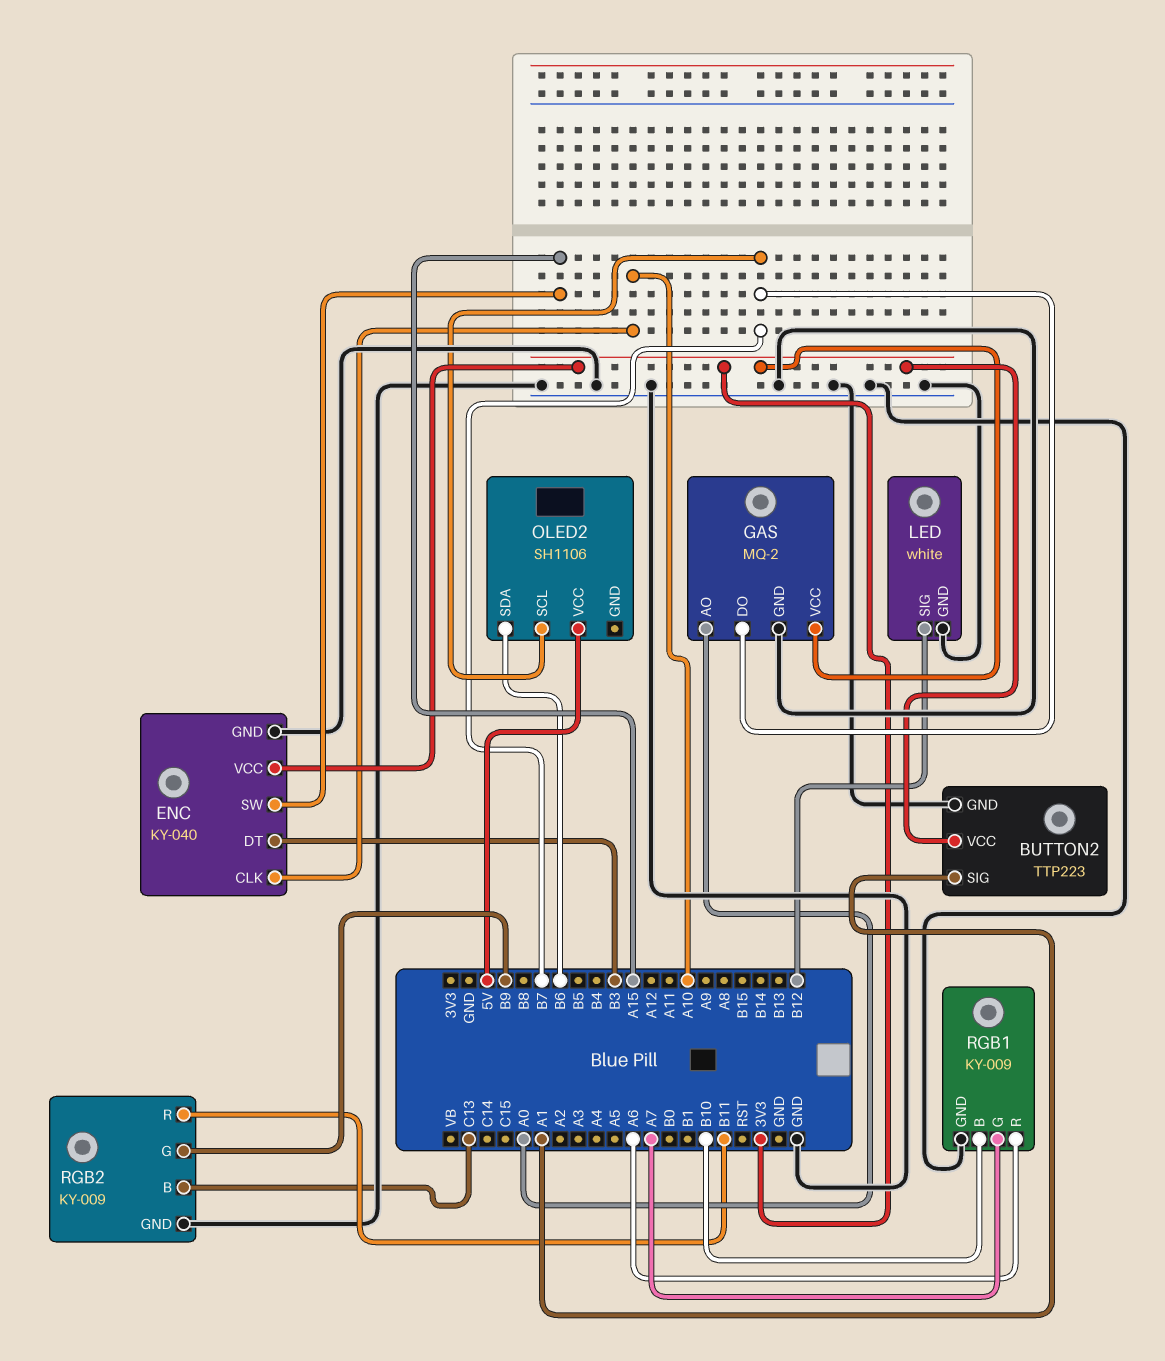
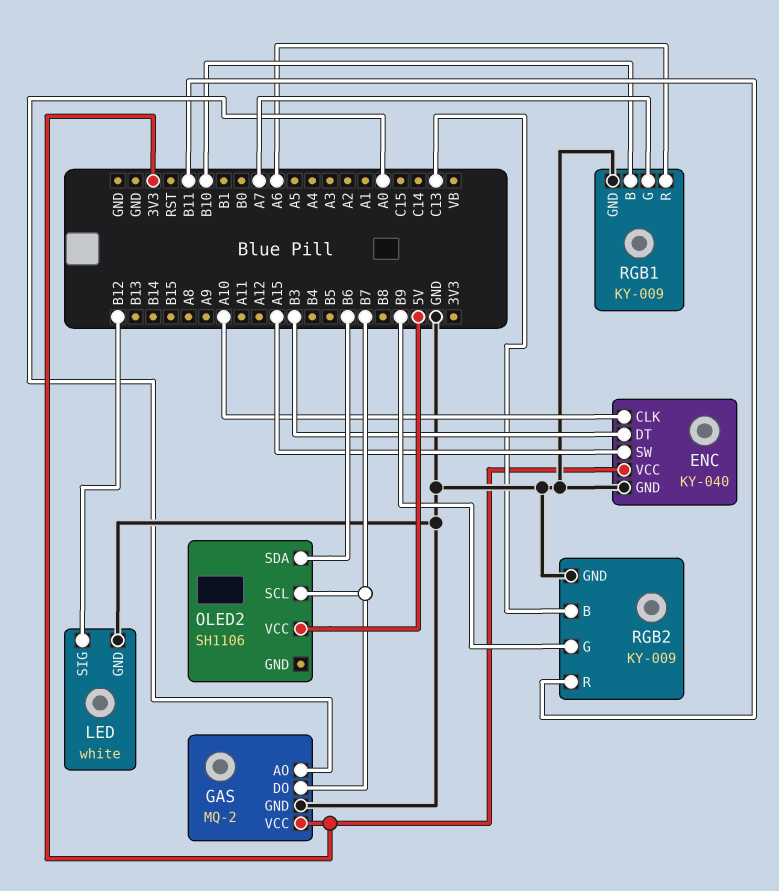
BUTTON2: TTP223 -> none
BUTTON2 pin GND: GND -> none
BUTTON2 pin SIG: A1 -> none
BUTTON2 pin VCC: 3V3 -> none

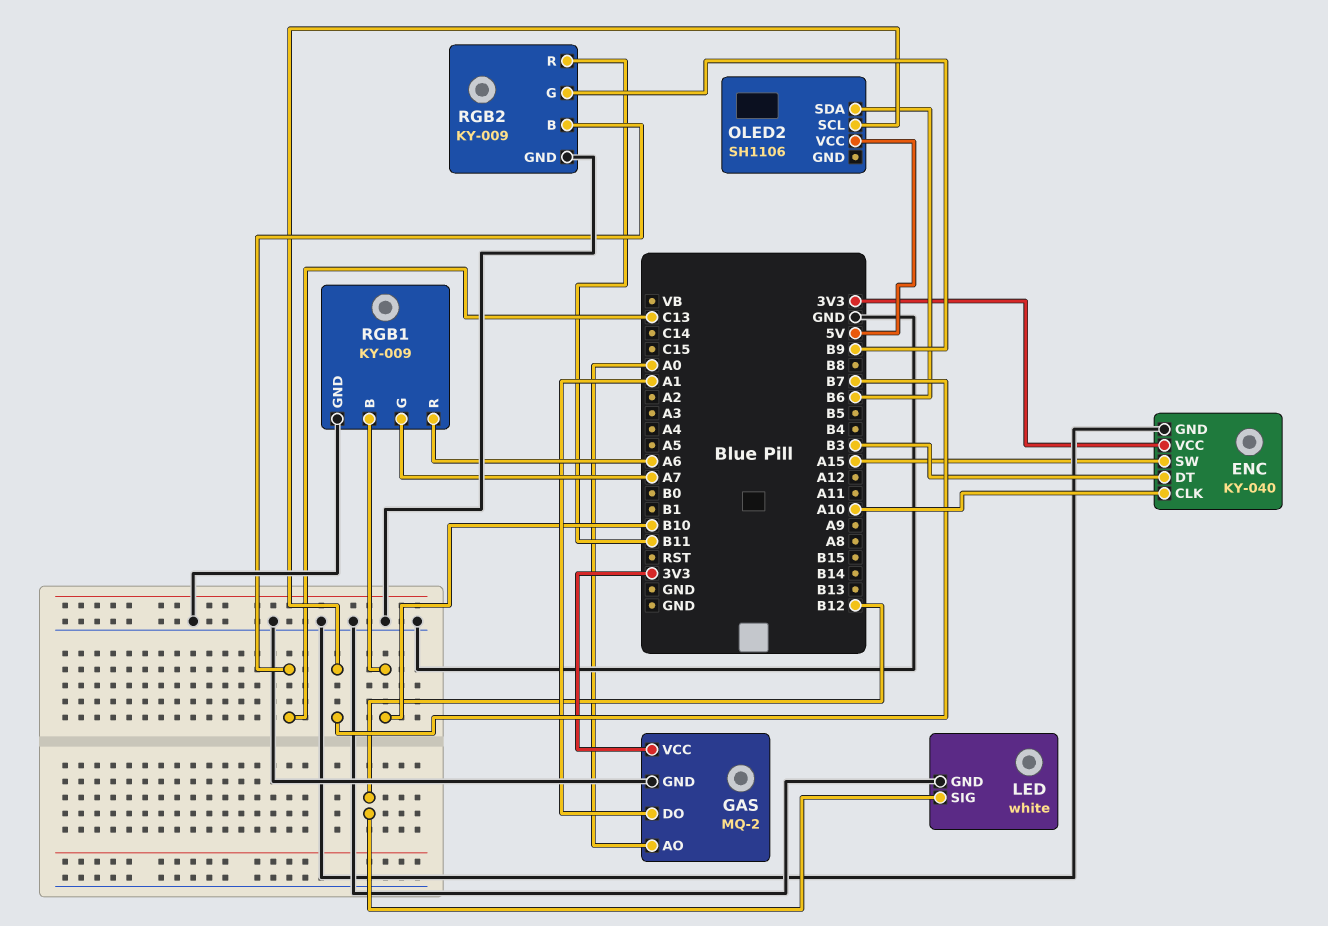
GAS pin DO: B7 -> A1

